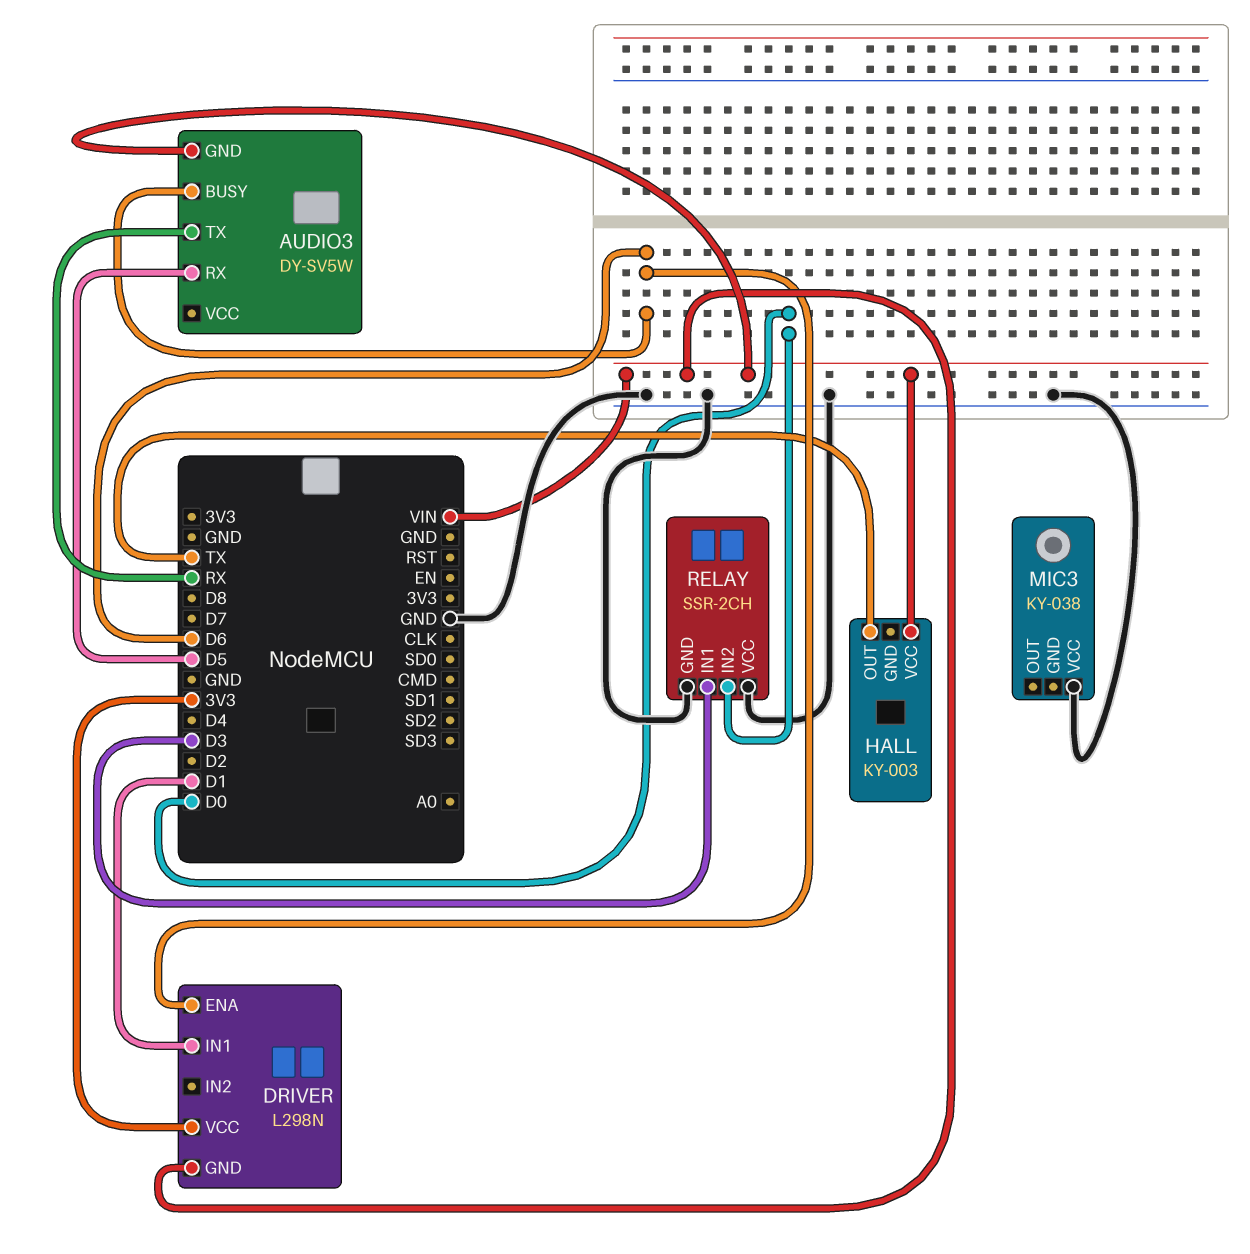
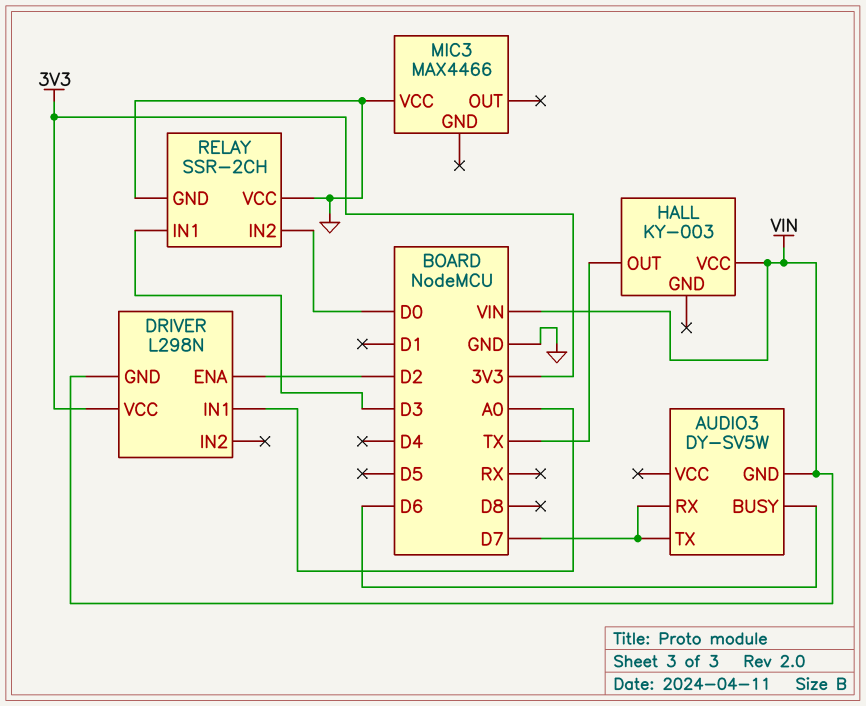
AUDIO3 pin RX: D5 -> D7
AUDIO3 pin TX: RX -> D7
DRIVER pin ENA: D6 -> D2
DRIVER pin IN1: D1 -> A0
MIC3: KY-038 -> MAX4466

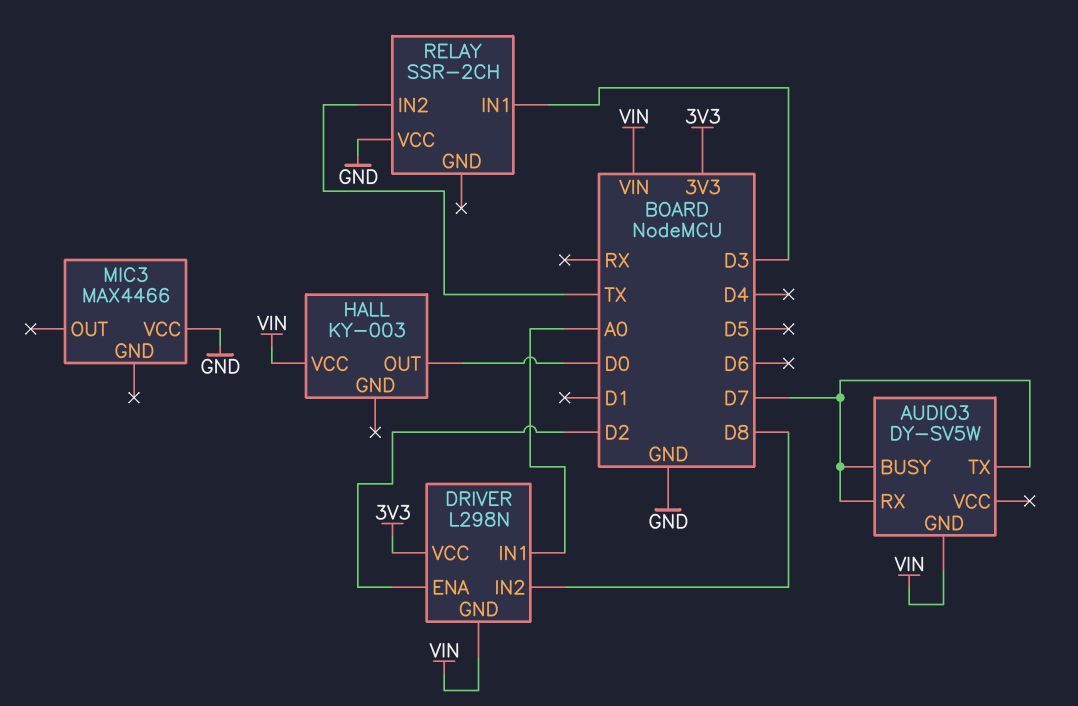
AUDIO3 pin BUSY: D6 -> D7
DRIVER pin IN2: none -> D8
HALL pin OUT: TX -> D0
RELAY pin GND: GND -> none
RELAY pin IN2: D0 -> TX

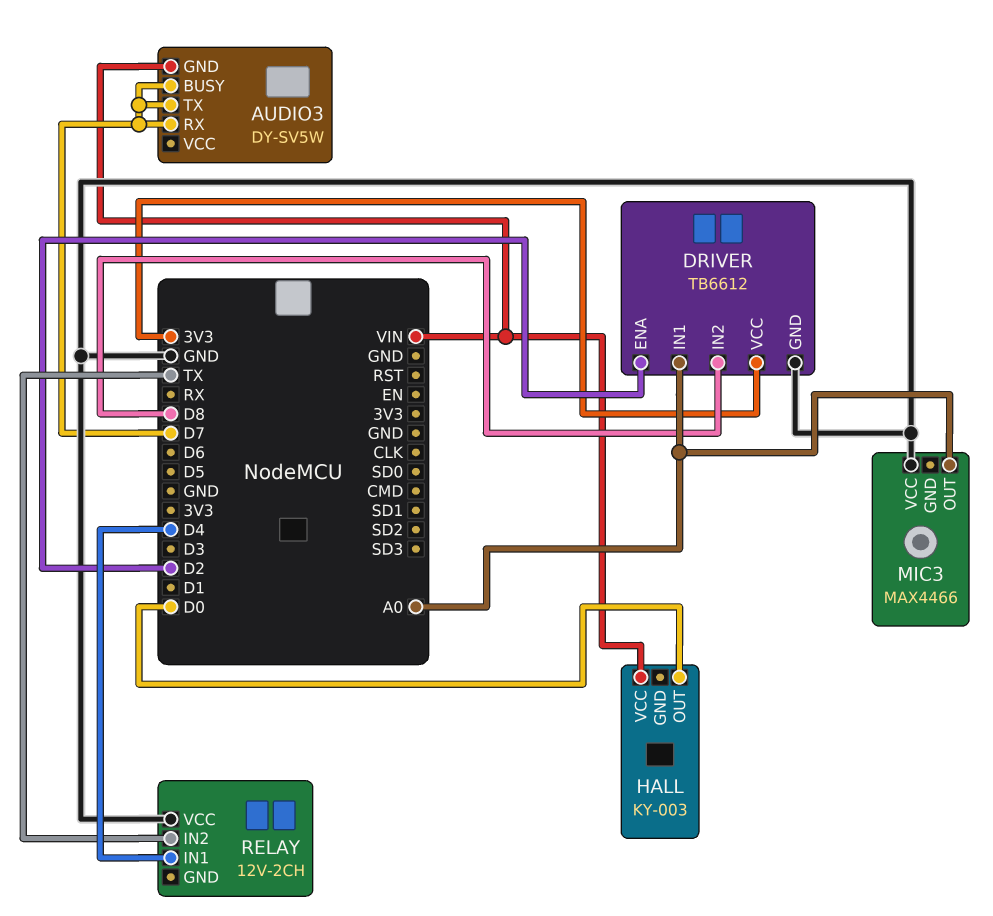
DRIVER: L298N -> TB6612
DRIVER pin GND: VIN -> GND
MIC3 pin OUT: none -> A0
RELAY: SSR-2CH -> 12V-2CH
RELAY pin IN1: D3 -> D4

